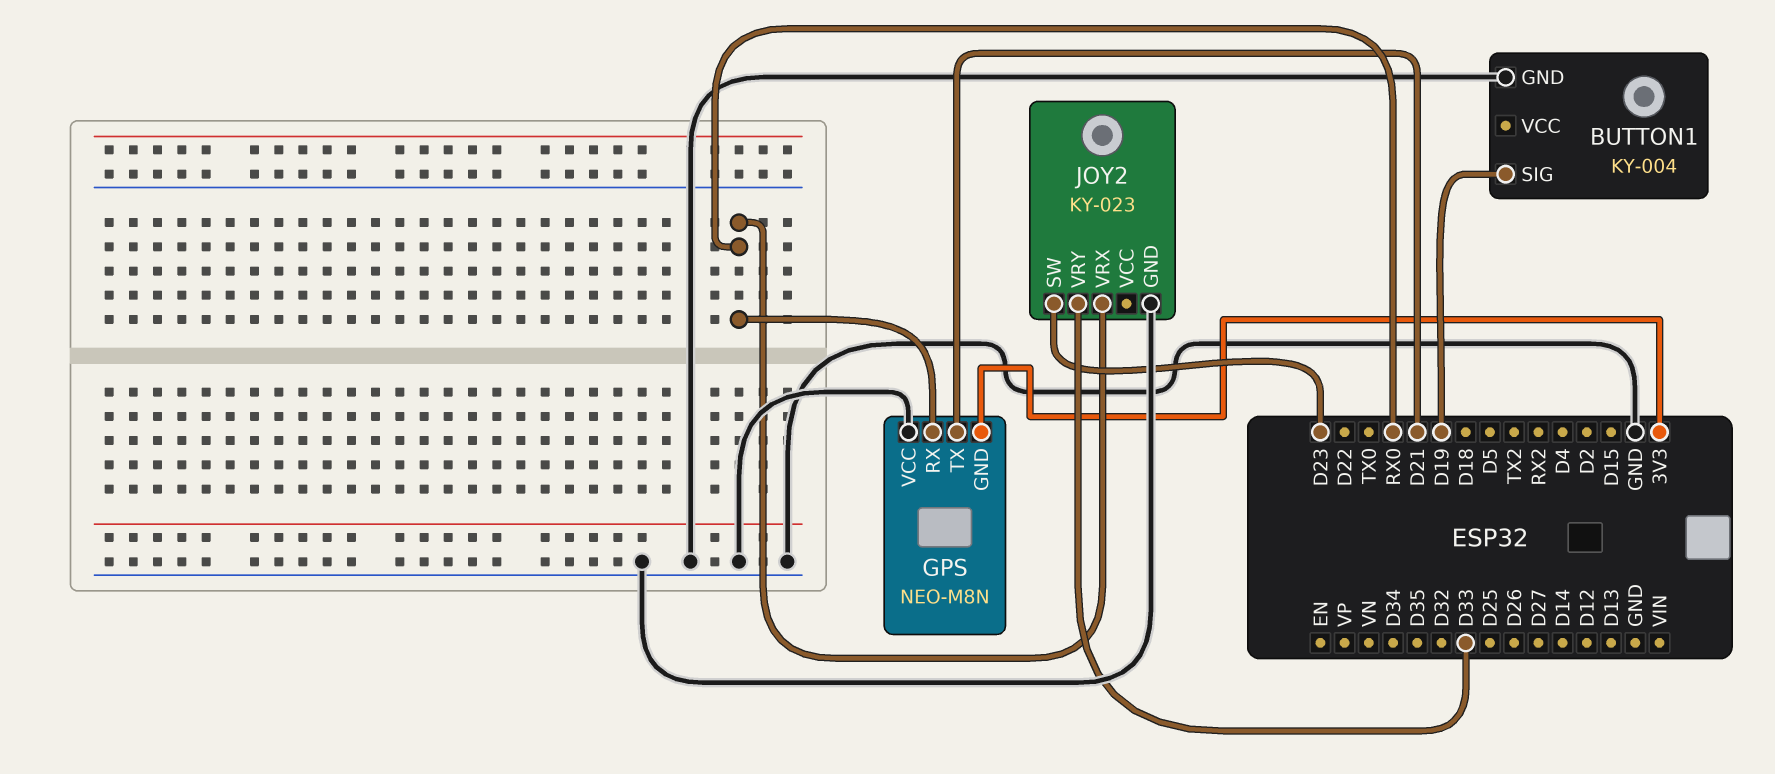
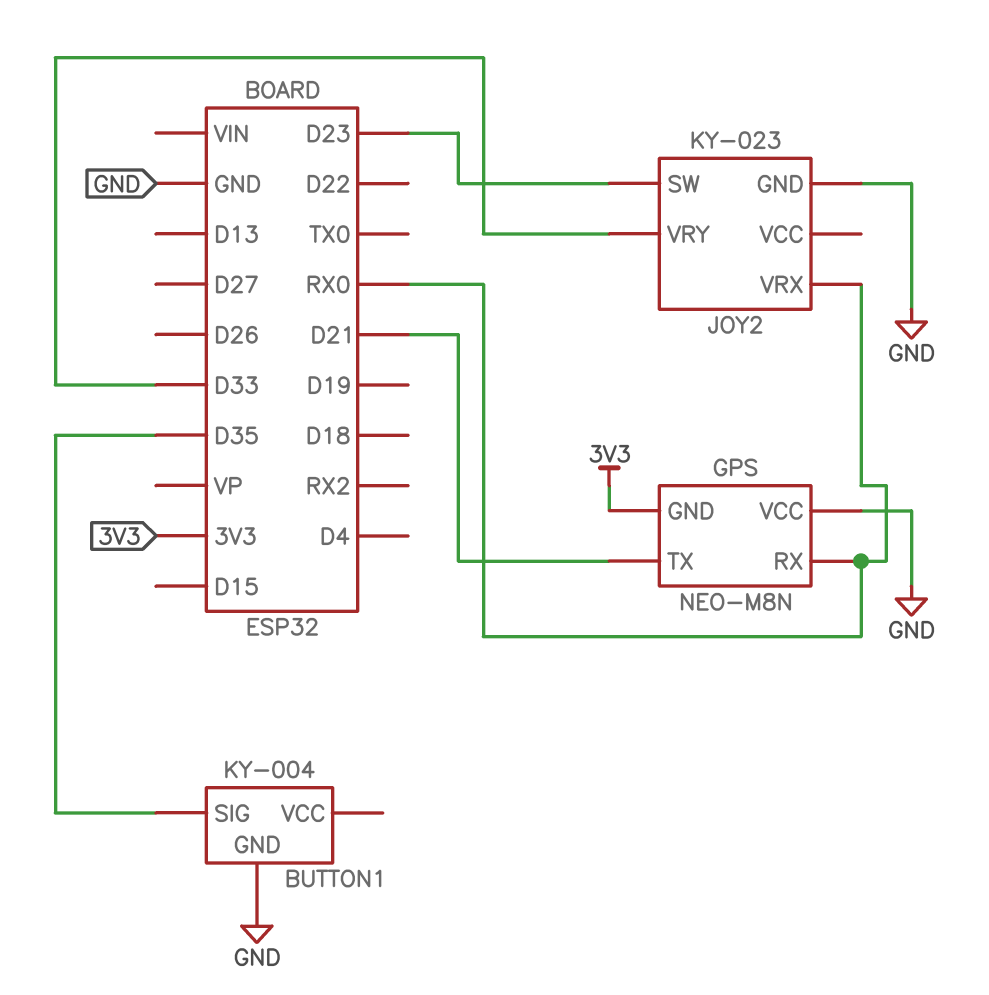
BUTTON1 pin SIG: D19 -> D35

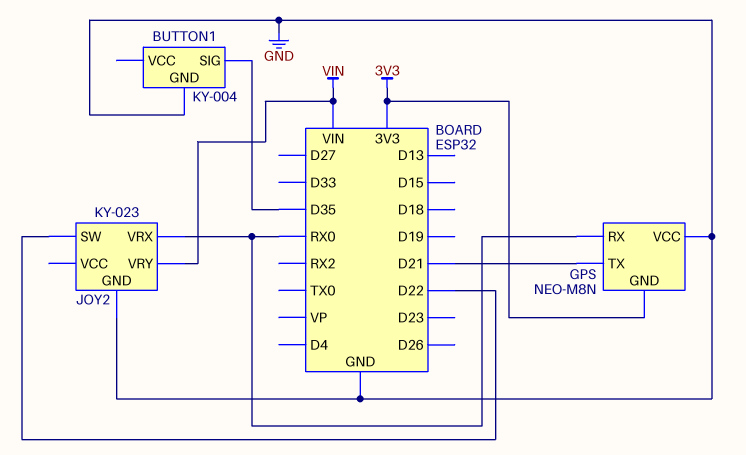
JOY2 pin SW: D23 -> D22
JOY2 pin VRY: D33 -> VIN

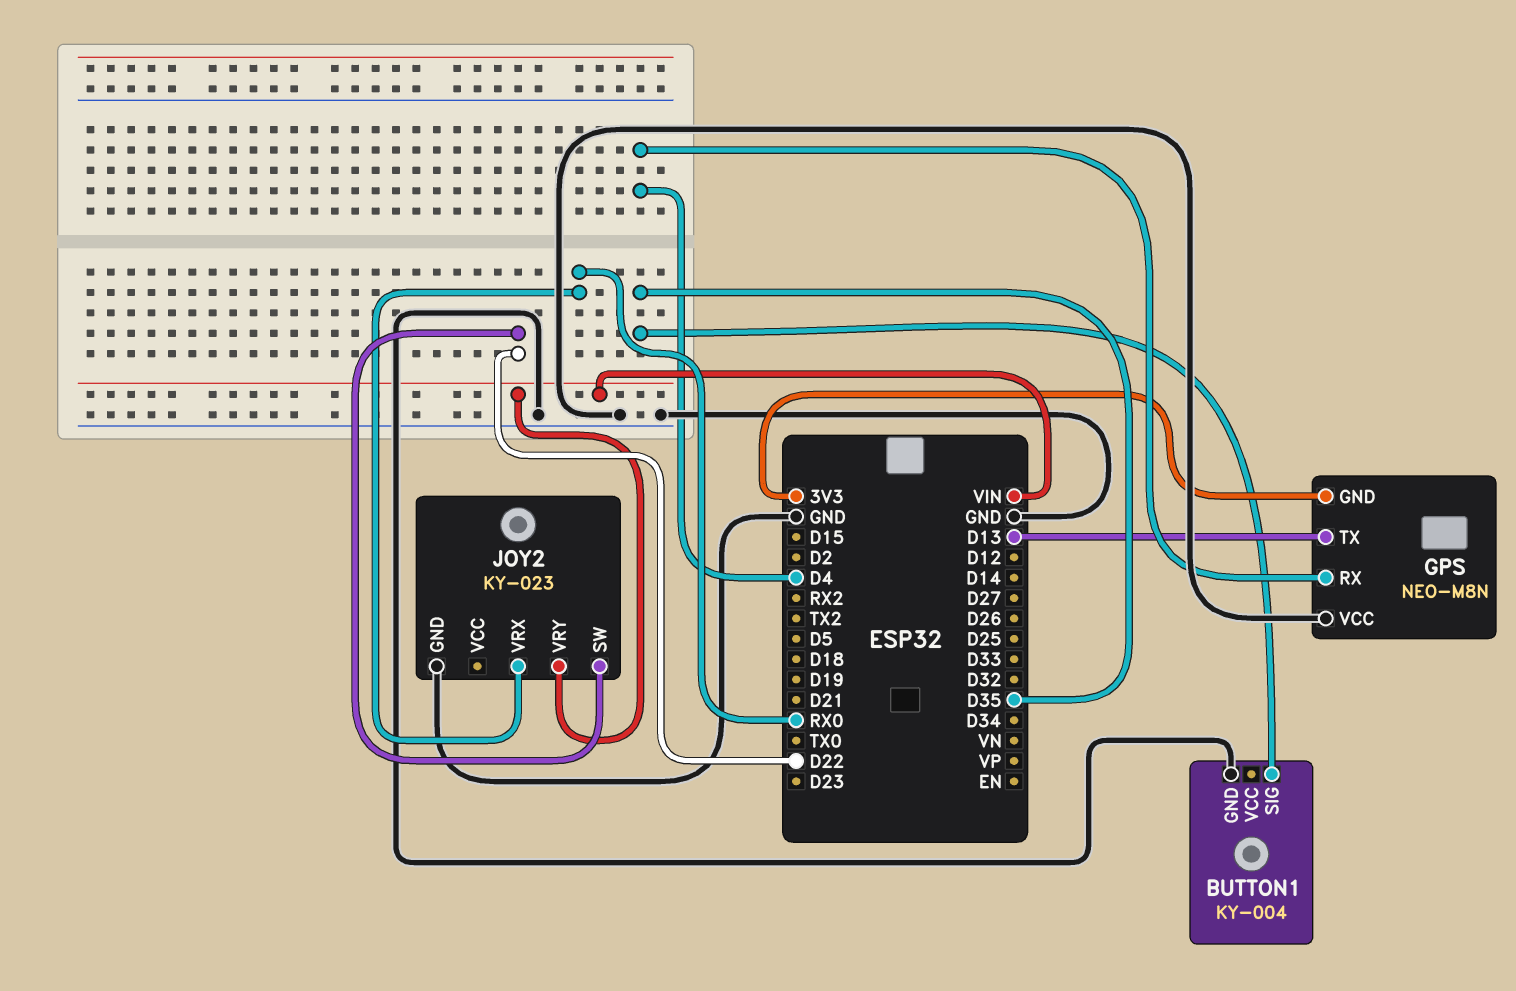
GPS pin RX: RX0 -> D4
GPS pin TX: D21 -> D13

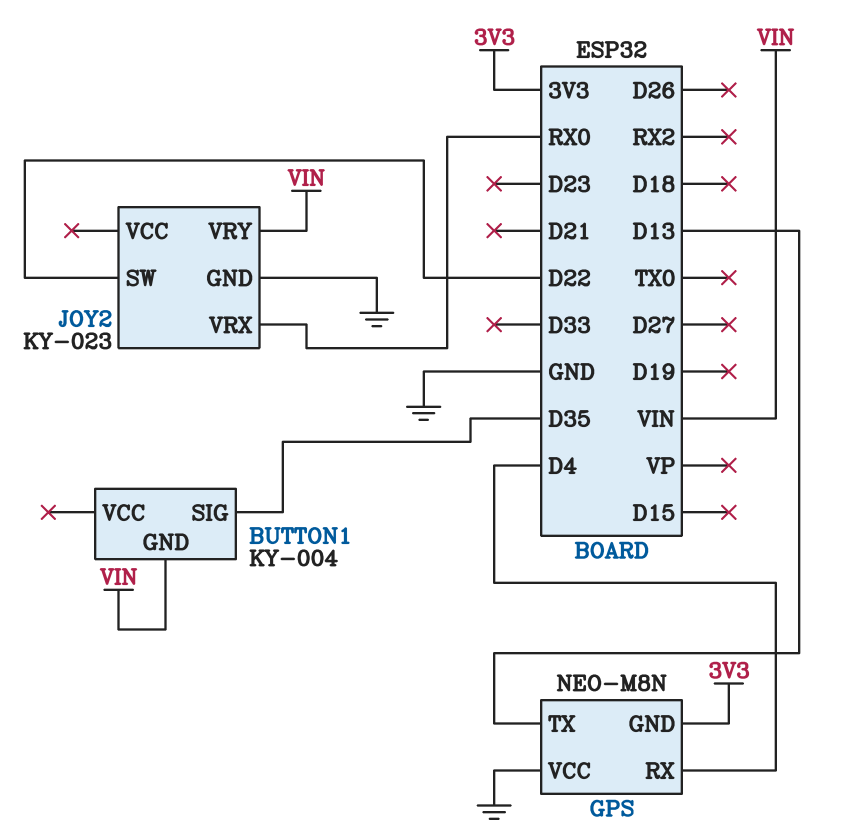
BUTTON1 pin GND: GND -> VIN

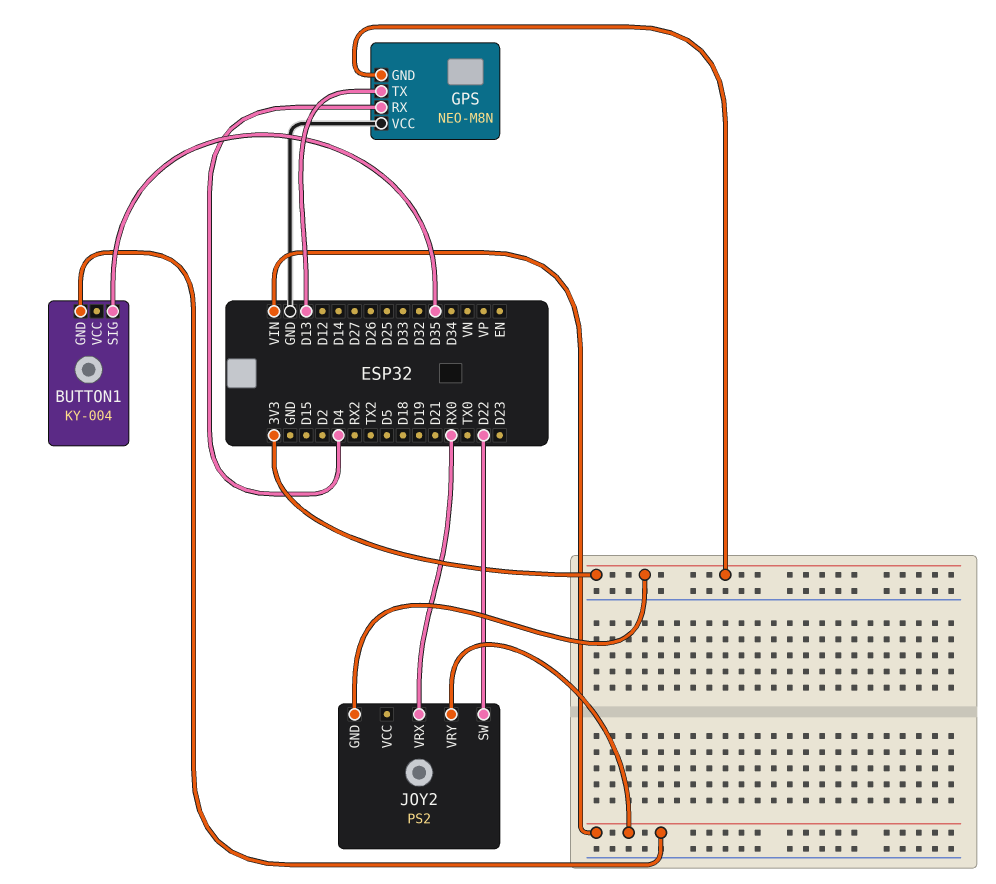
JOY2: KY-023 -> PS2
JOY2 pin GND: GND -> 3V3

